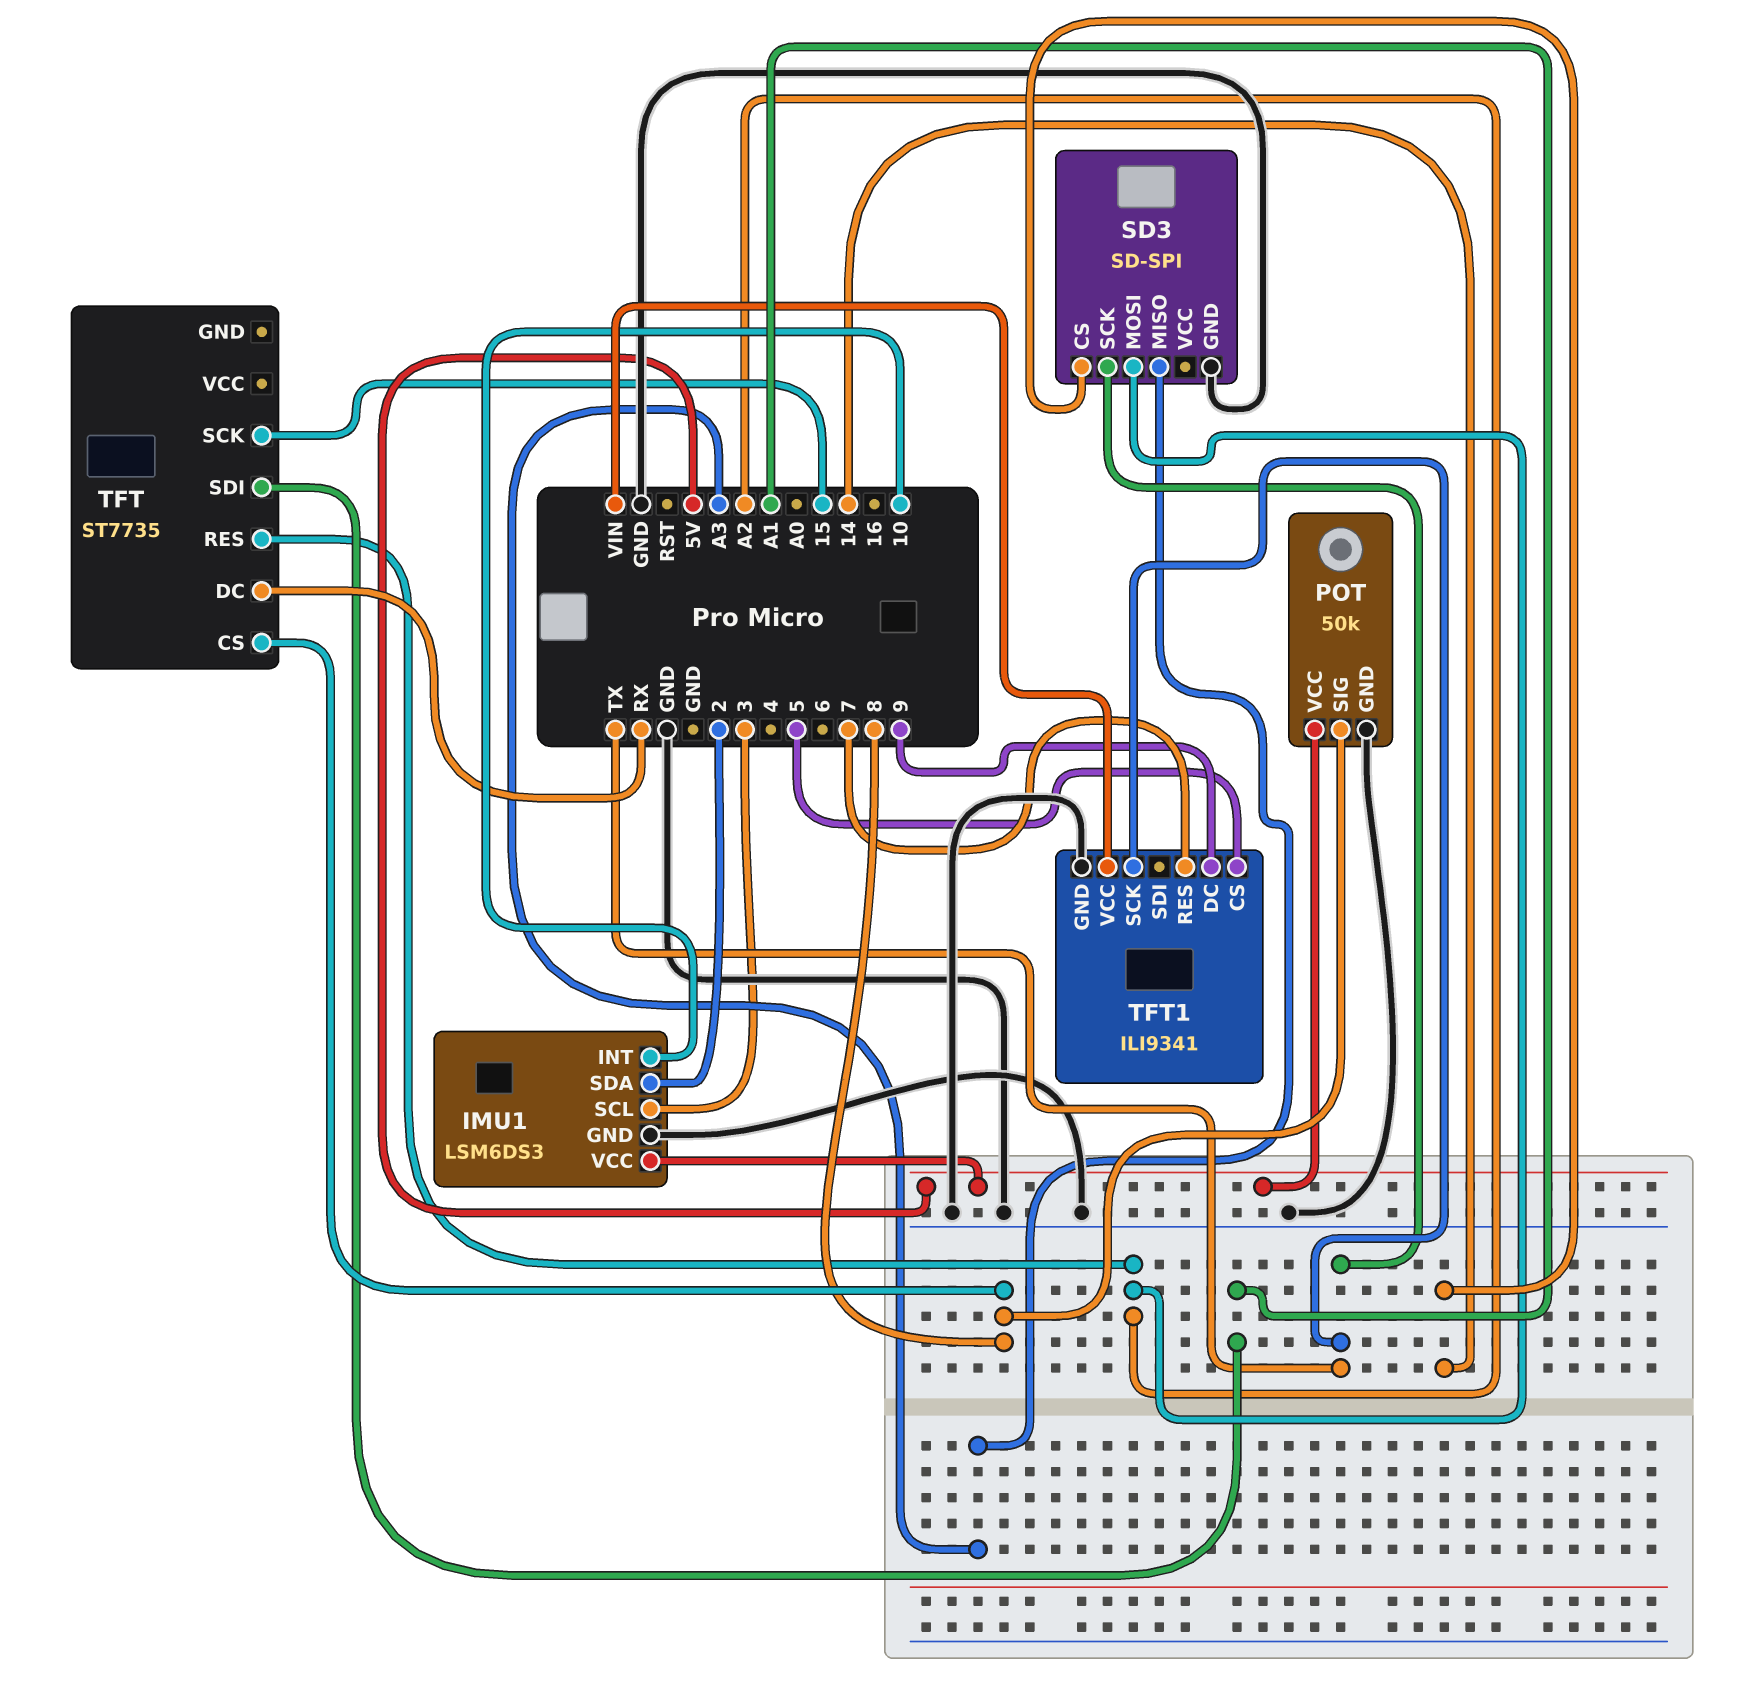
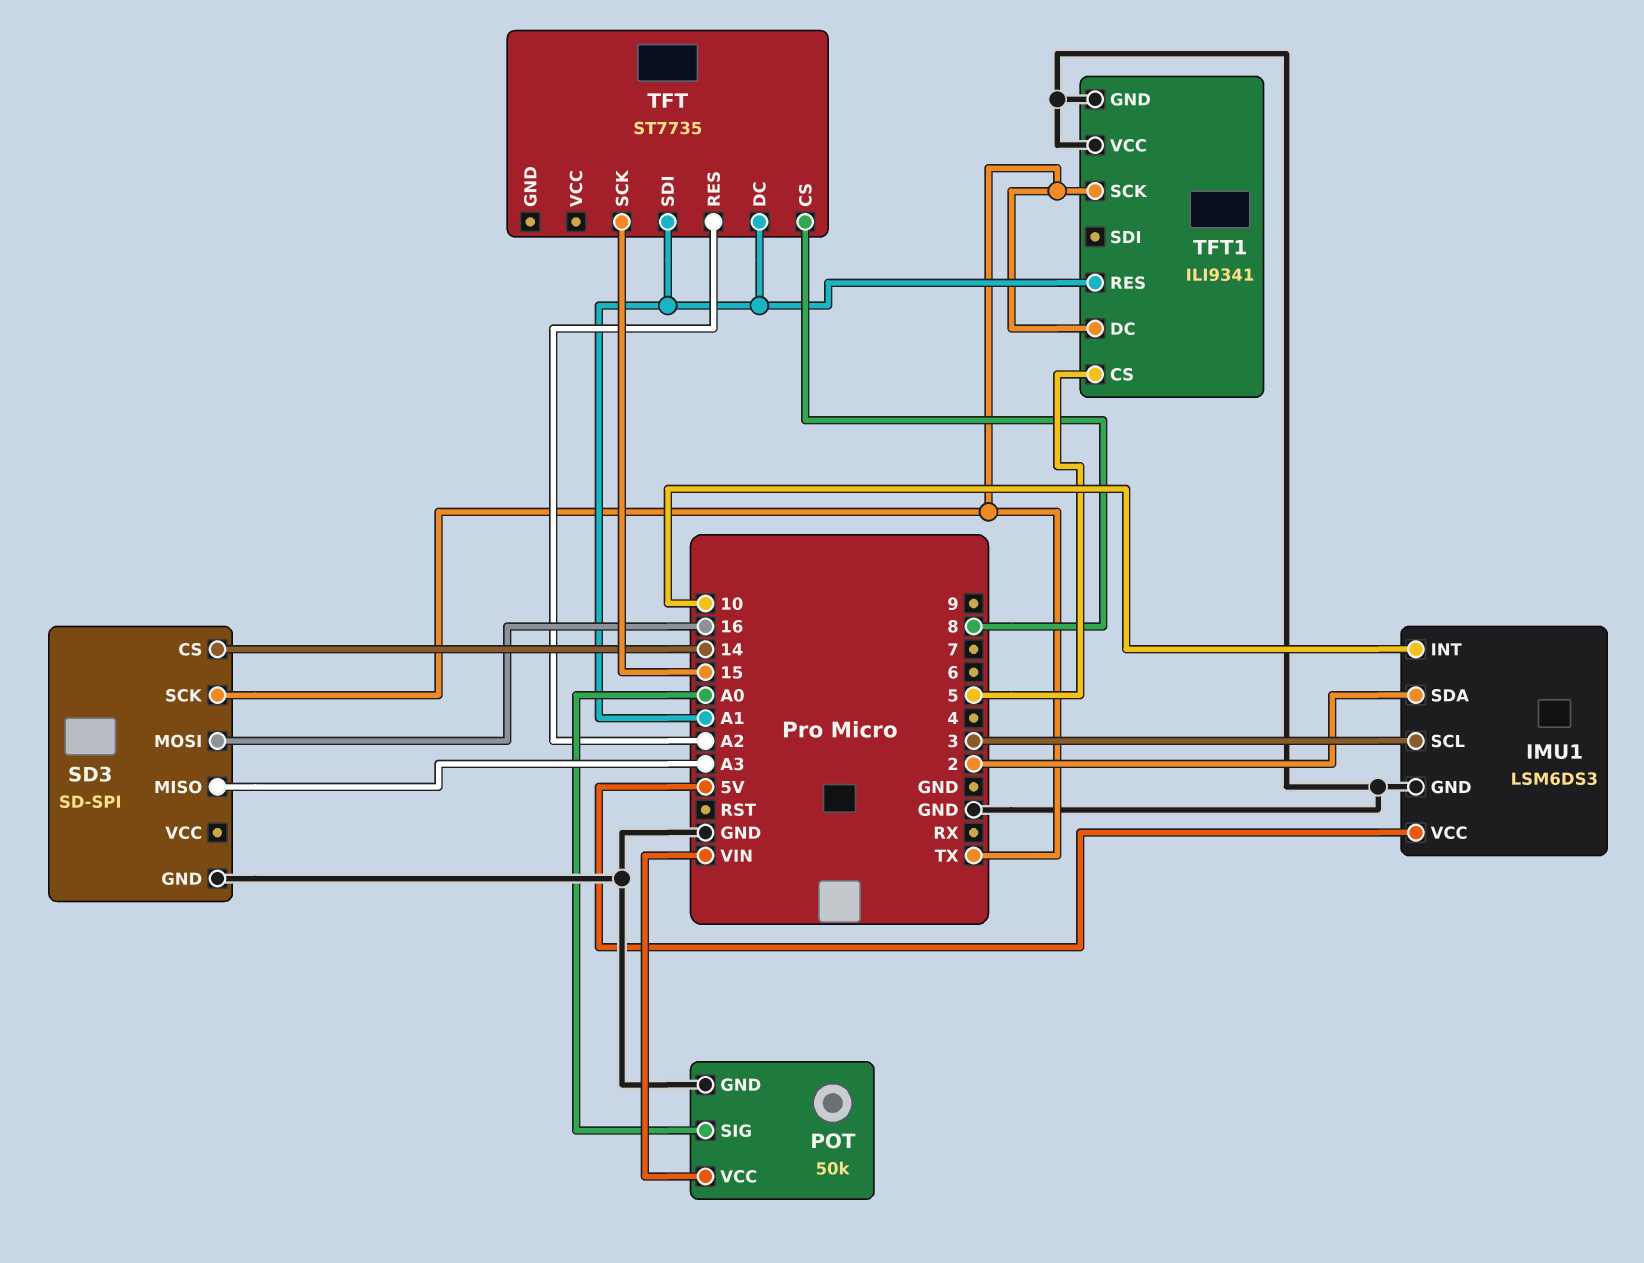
POT pin SIG: 8 -> A0
POT pin VCC: 5V -> VIN
SD3 pin MOSI: A2 -> 16
TFT pin DC: RX -> A1
TFT1 pin DC: 9 -> TX
TFT1 pin RES: 7 -> A1
TFT1 pin VCC: VIN -> GND

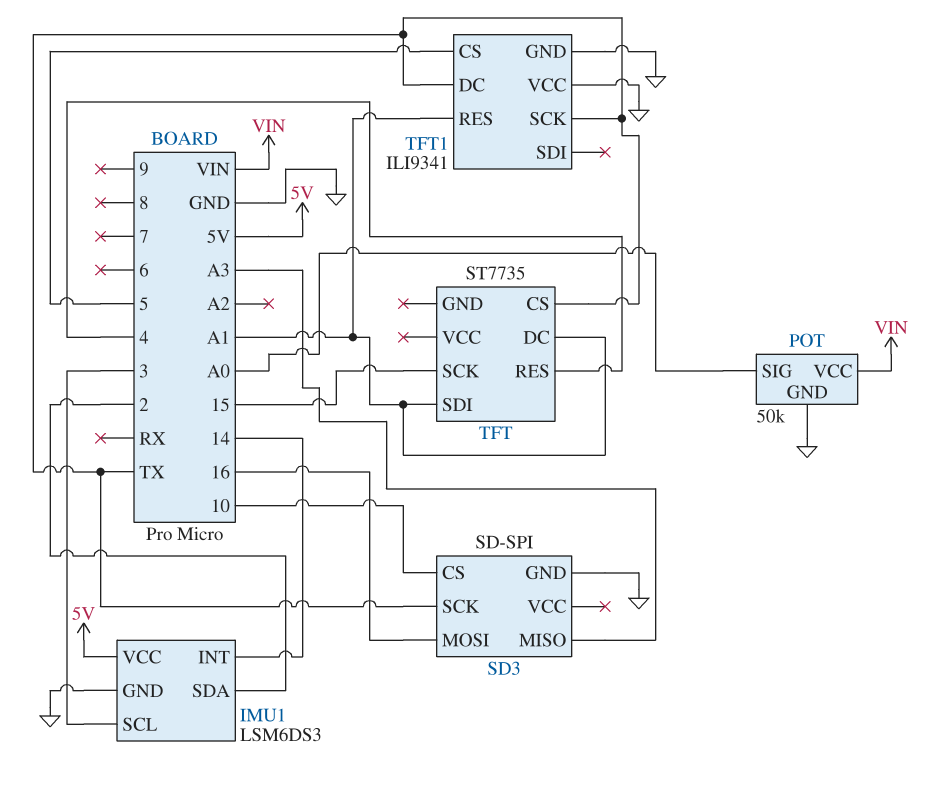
IMU1 pin INT: 10 -> 14
SD3 pin CS: 14 -> 10
TFT pin CS: 8 -> TX
TFT pin RES: A2 -> 4

